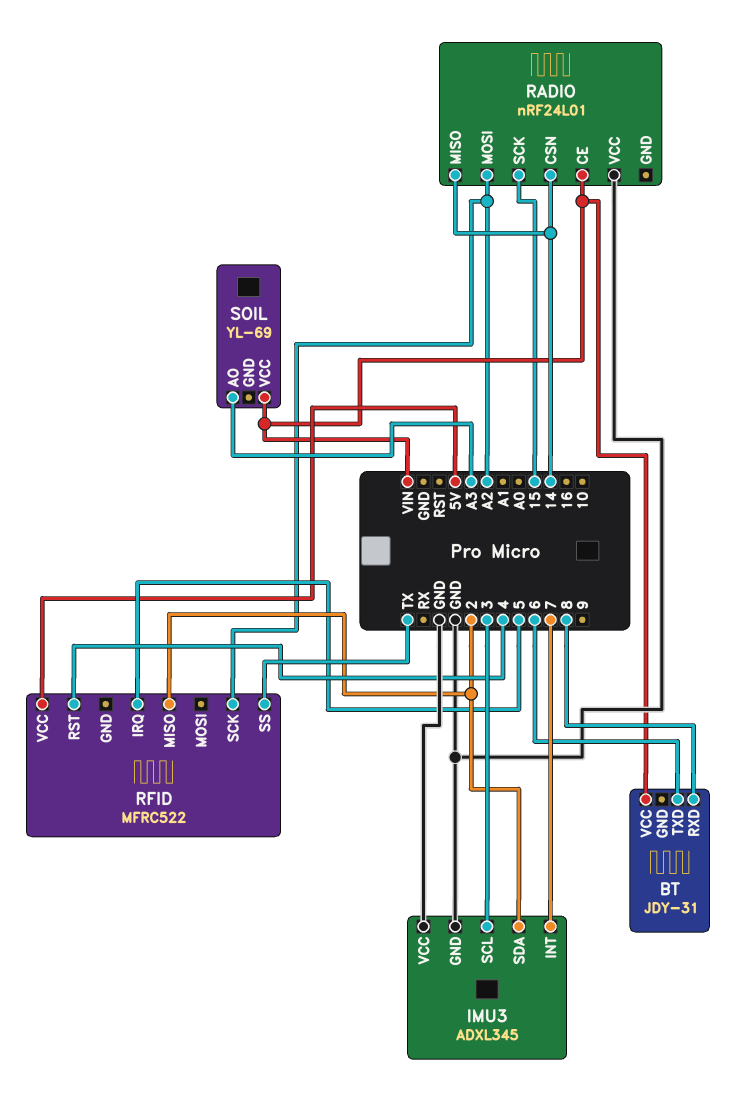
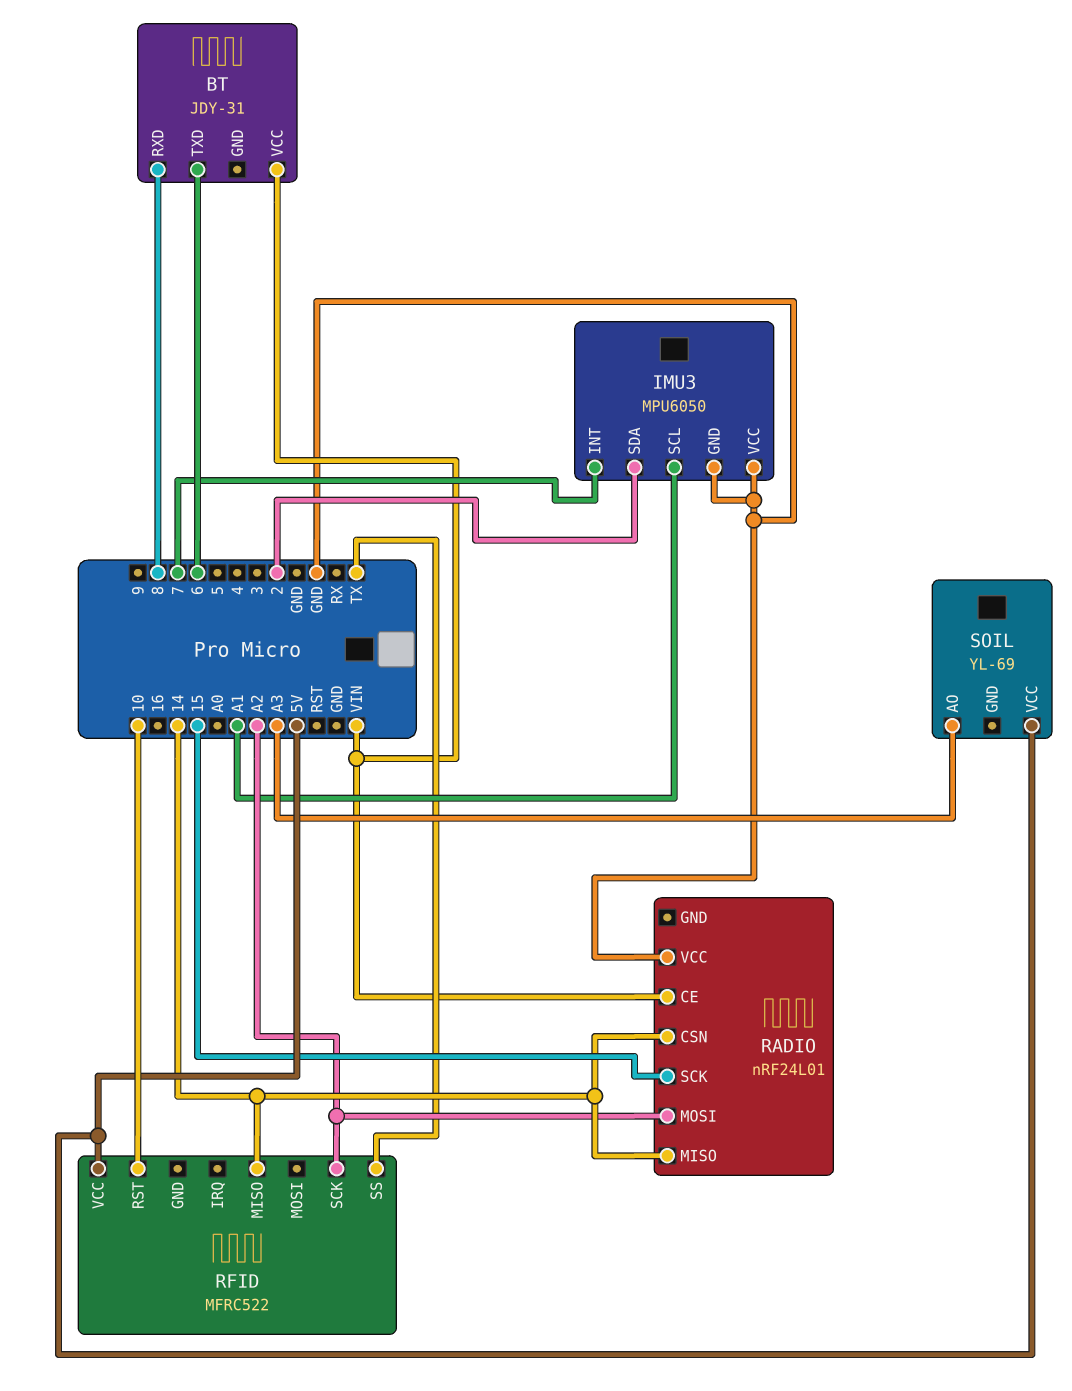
IMU3: ADXL345 -> MPU6050
IMU3 pin SCL: 3 -> A1
RFID pin IRQ: 5 -> none
RFID pin MISO: 2 -> 14
RFID pin RST: 4 -> 10
SOIL pin VCC: VIN -> 5V

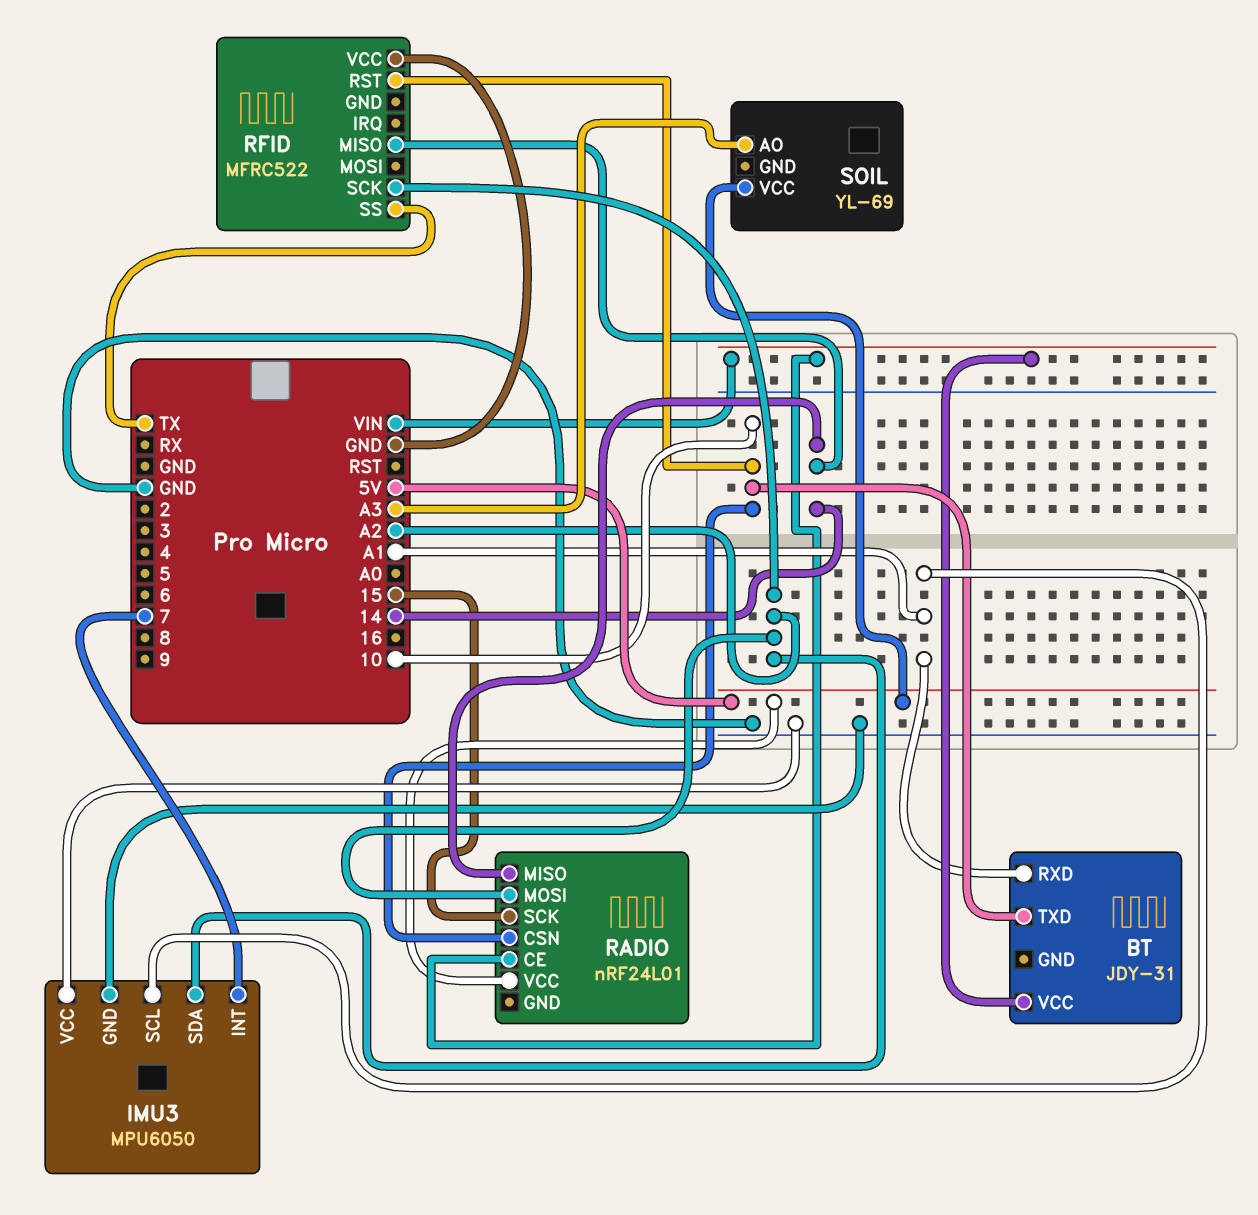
BT pin RXD: 8 -> A1
BT pin TXD: 6 -> 10
IMU3 pin SDA: 2 -> A2
RADIO pin CSN: 14 -> 10
RADIO pin VCC: GND -> 5V
RFID pin VCC: 5V -> GND

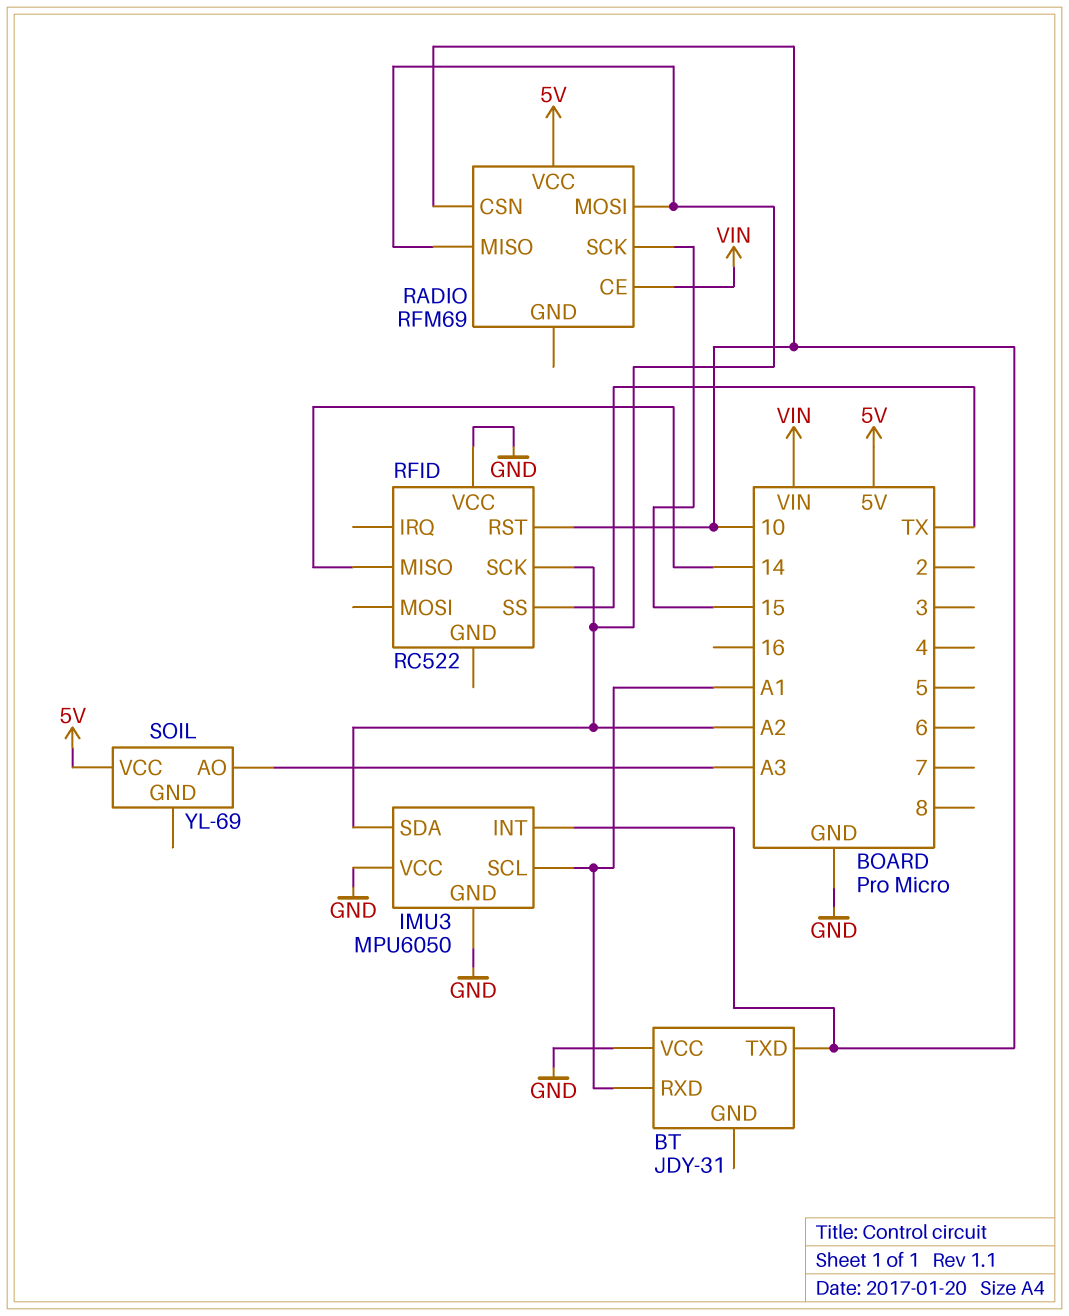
BT pin VCC: VIN -> GND
IMU3 pin INT: 7 -> 10
RADIO: nRF24L01 -> RFM69
RADIO pin MISO: 14 -> A2
RFID: MFRC522 -> RC522

